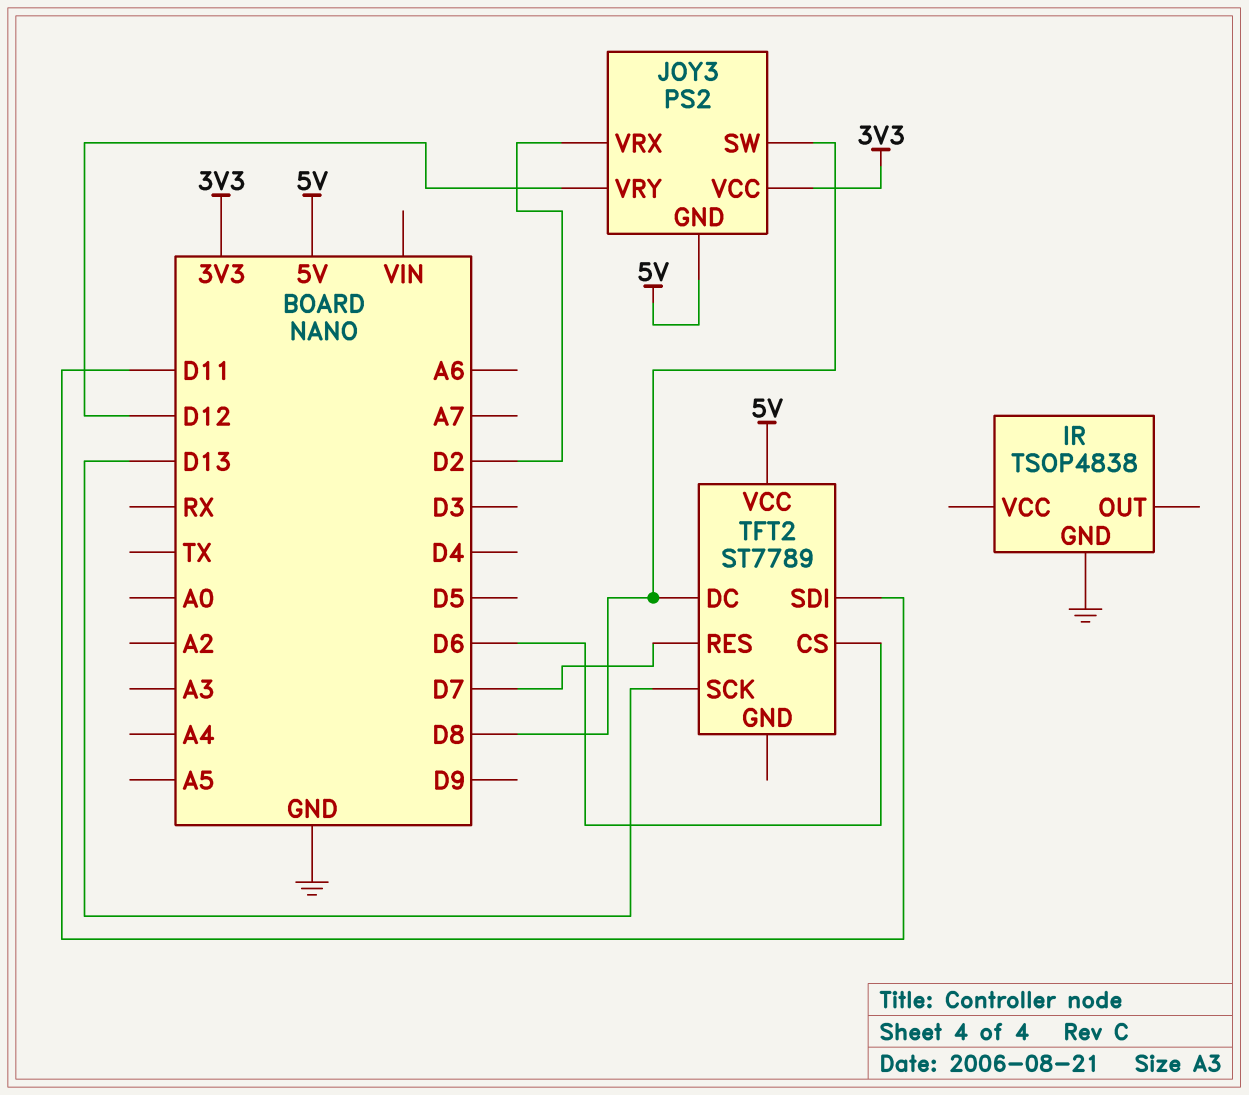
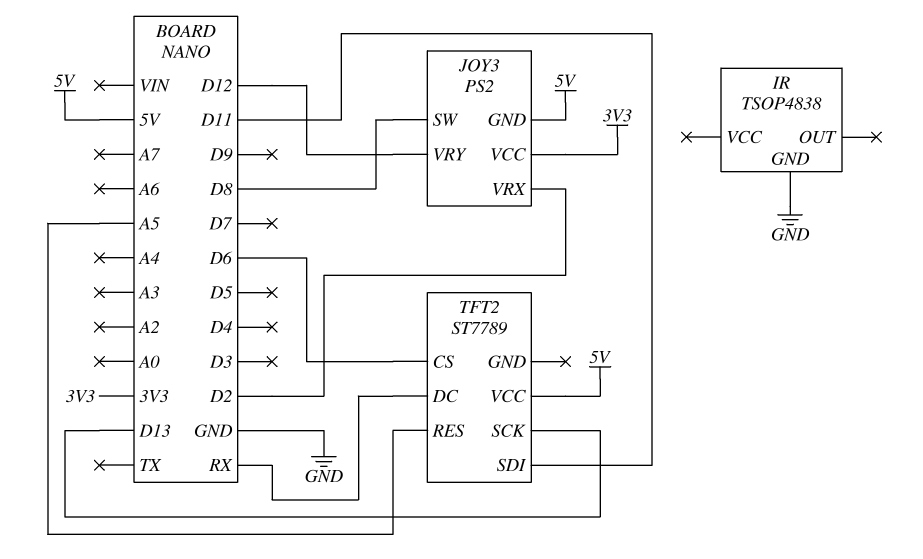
TFT2 pin DC: D8 -> RX
TFT2 pin RES: D7 -> A5

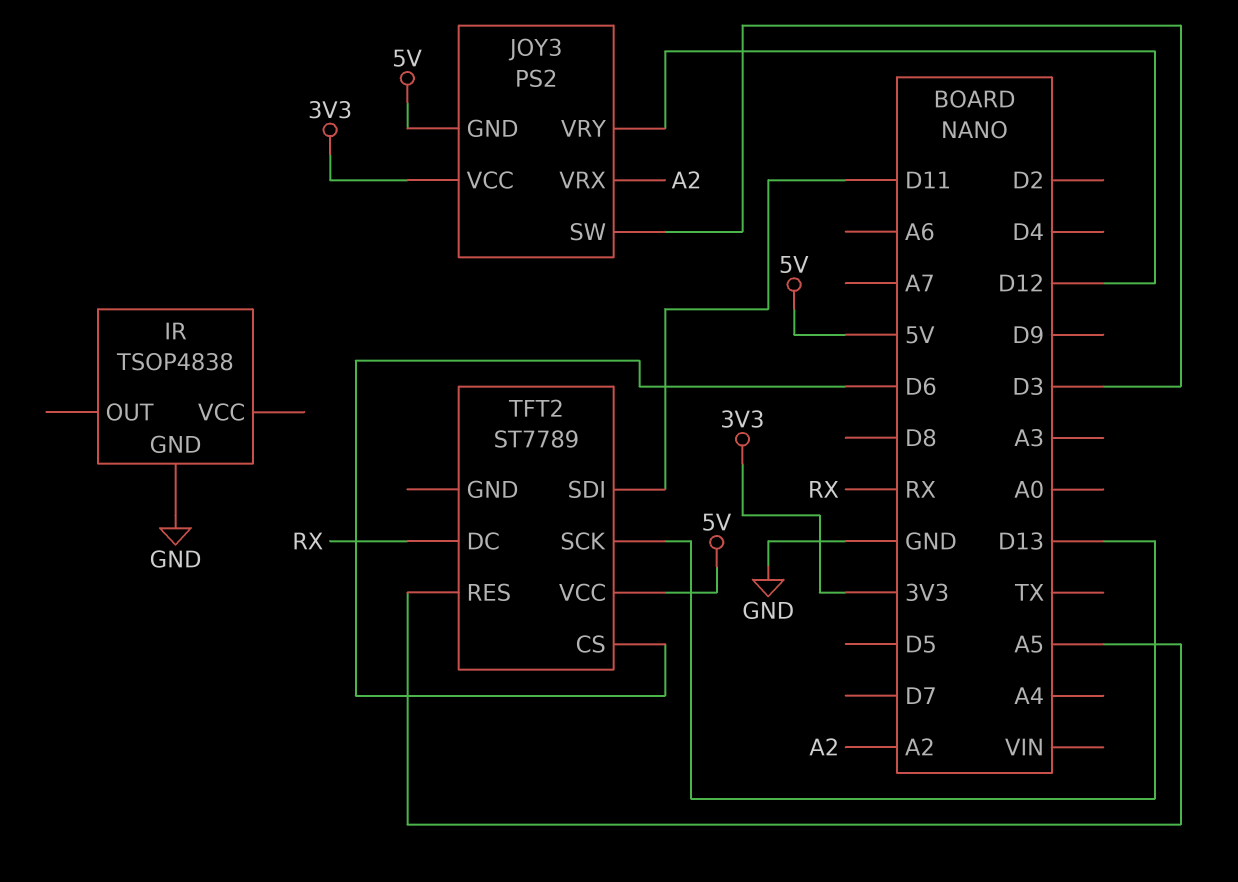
JOY3 pin SW: D8 -> D3
JOY3 pin VRX: D2 -> A2

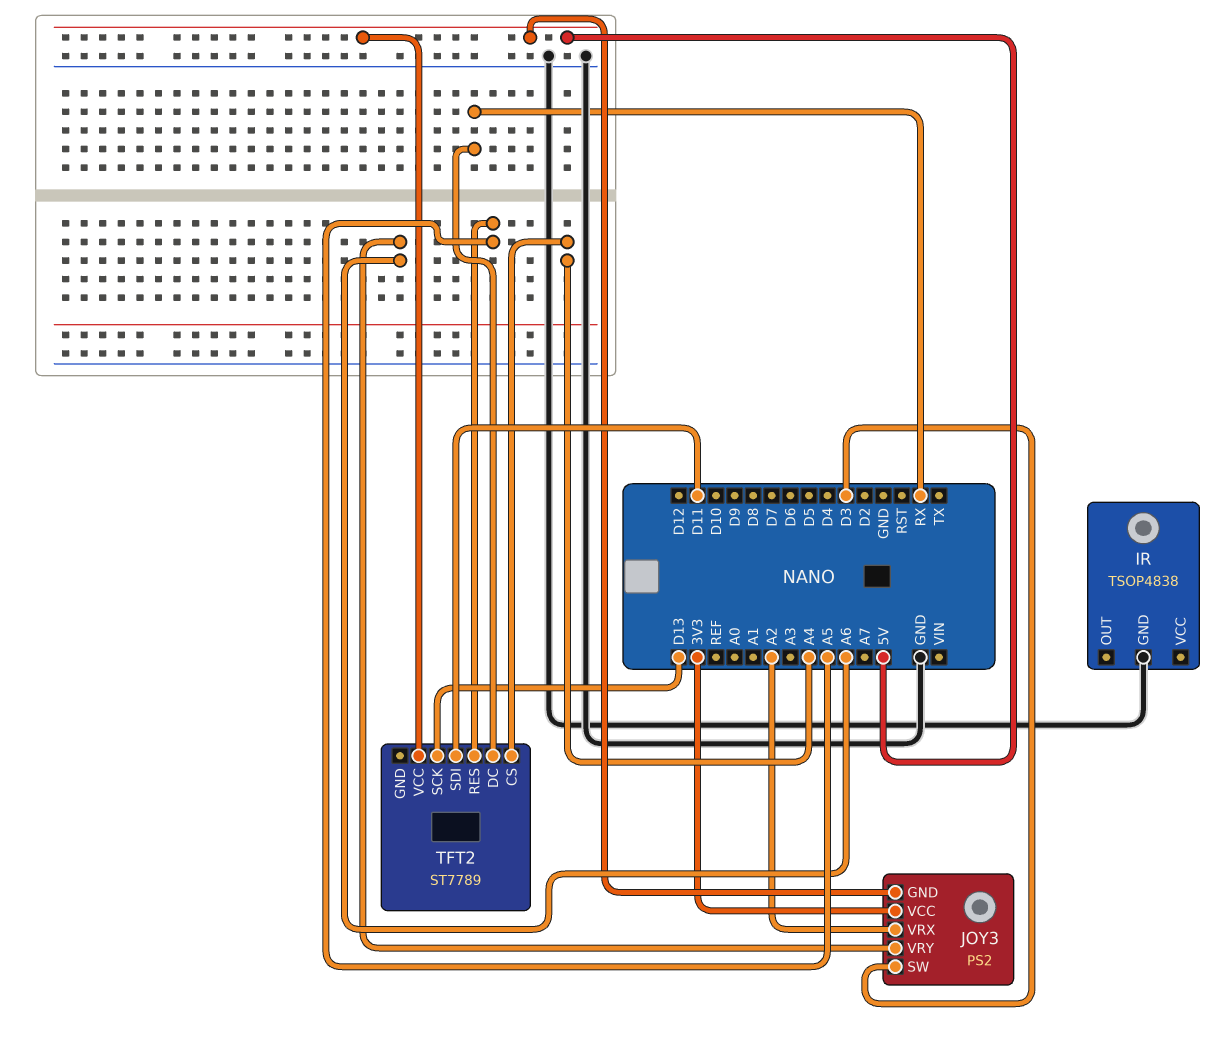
JOY3 pin VRY: D12 -> A6
TFT2 pin CS: D6 -> A4

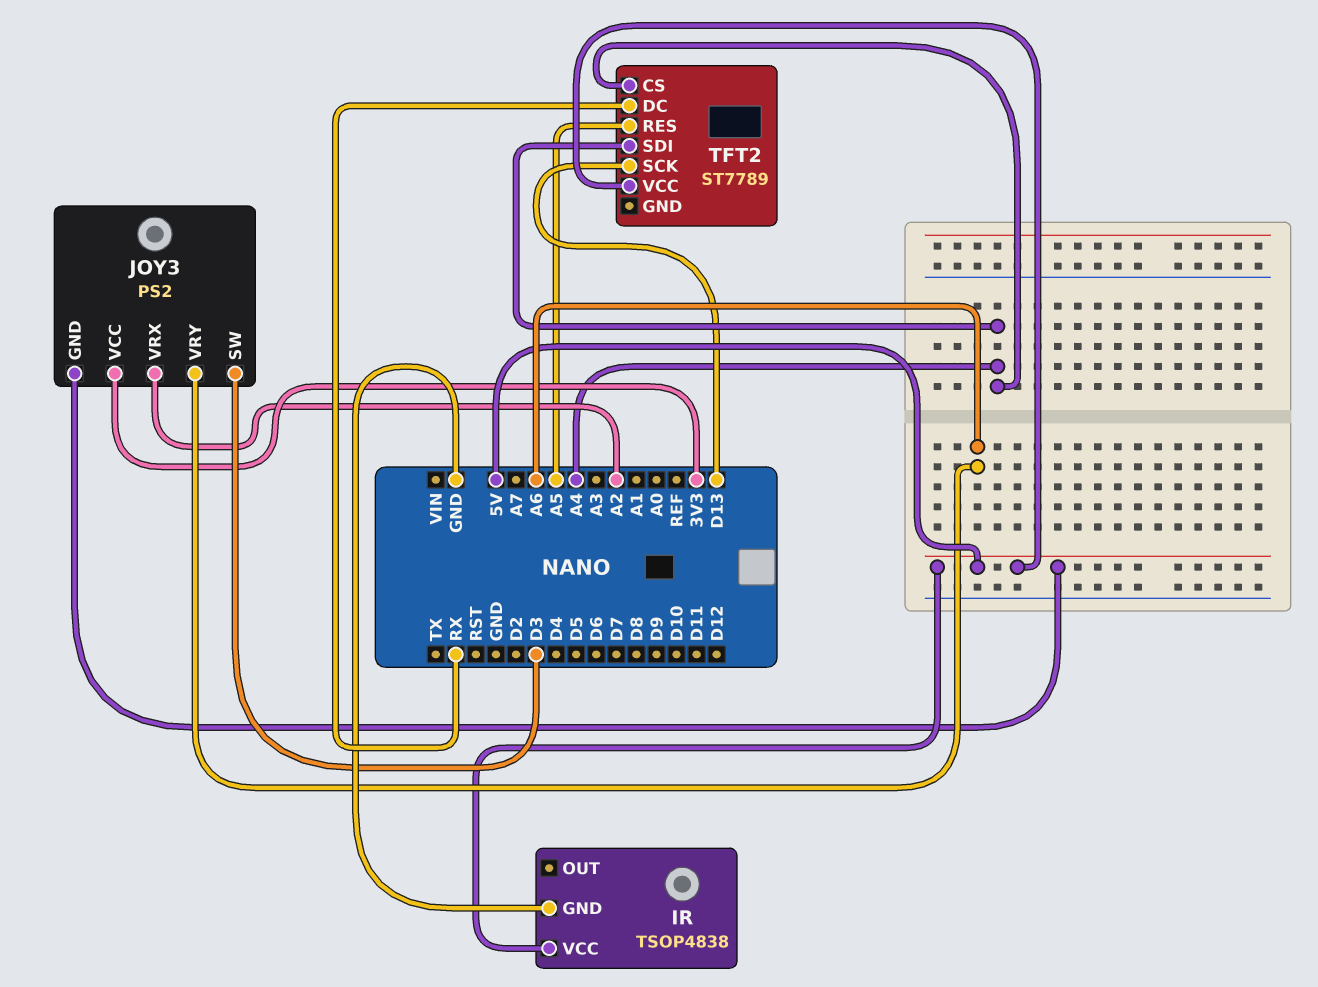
IR pin VCC: none -> 5V
TFT2 pin SDI: D11 -> A4

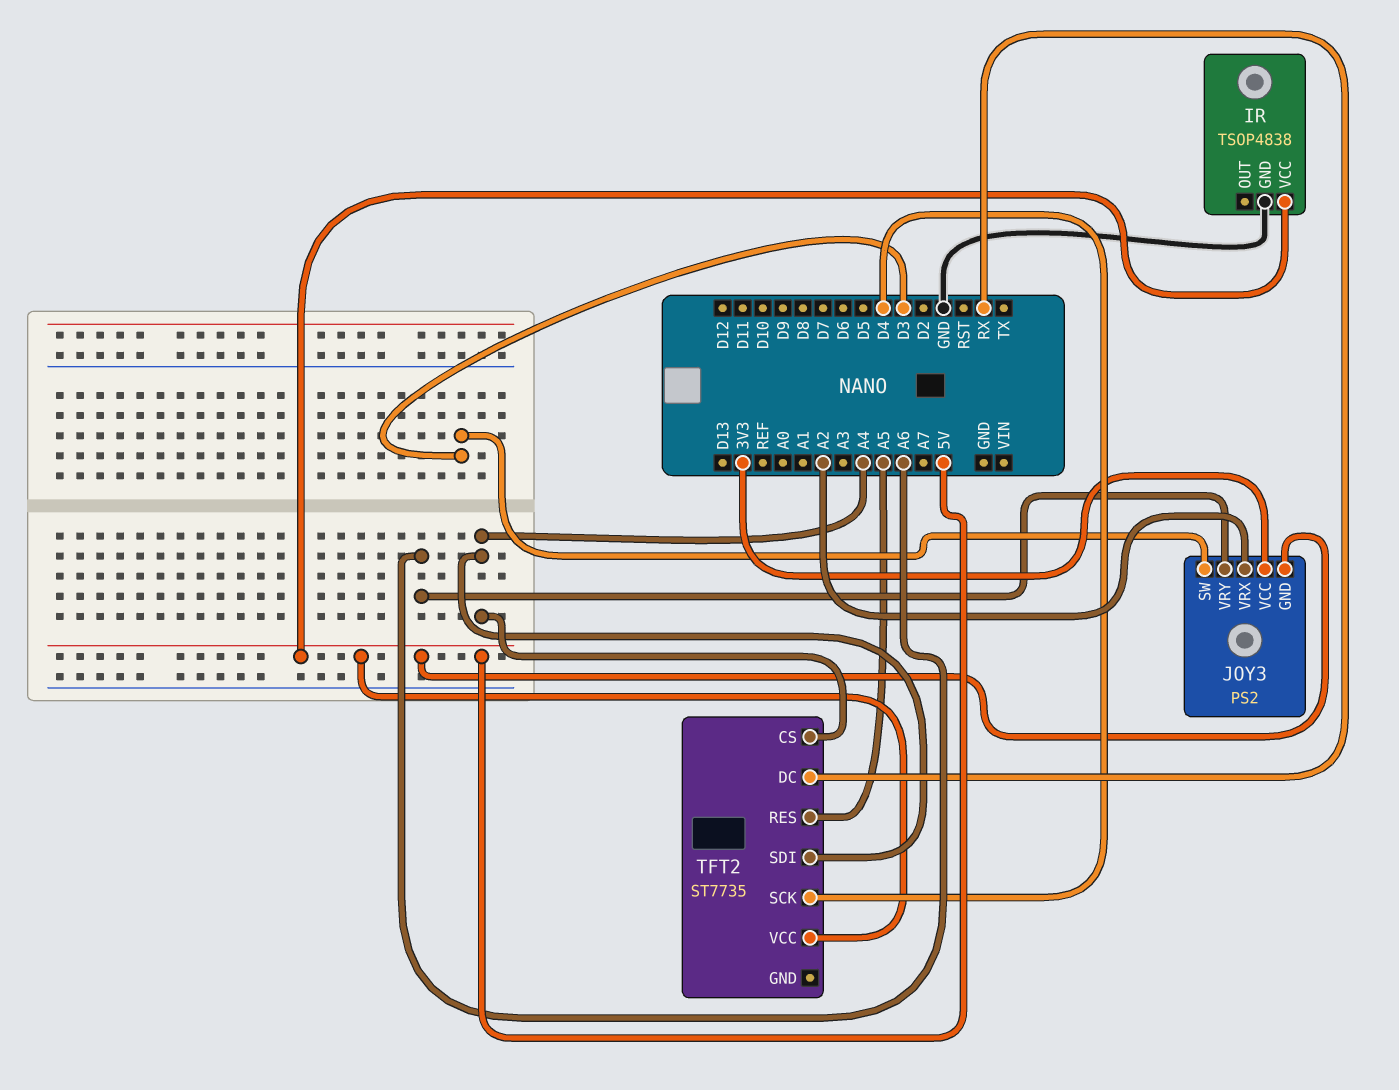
TFT2: ST7789 -> ST7735
TFT2 pin SCK: D13 -> D4

